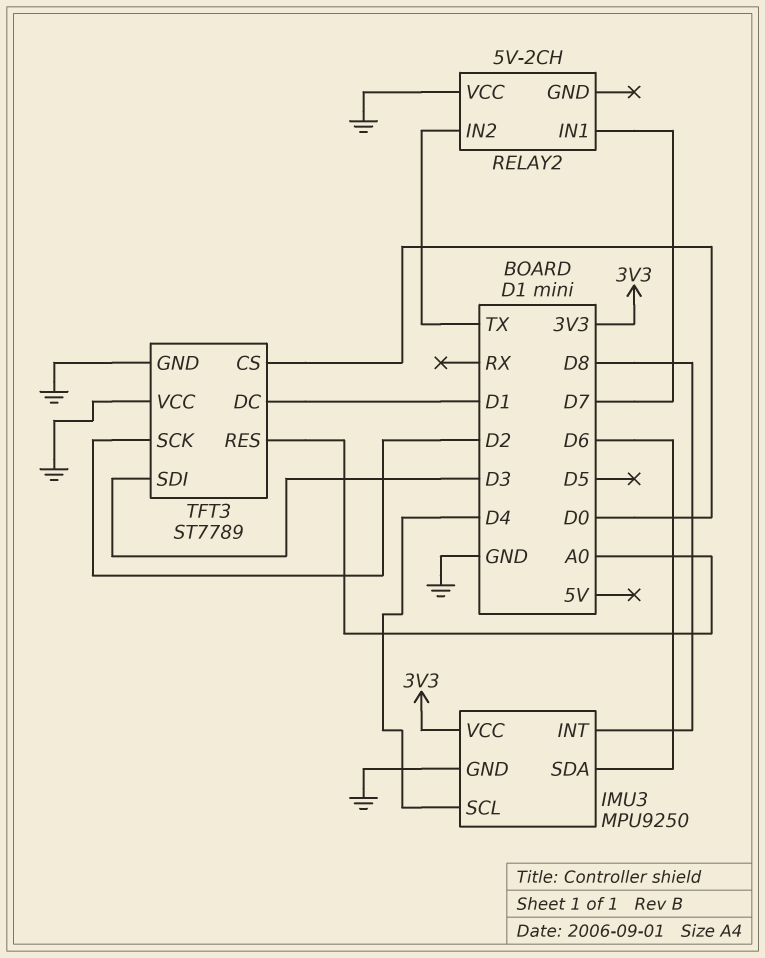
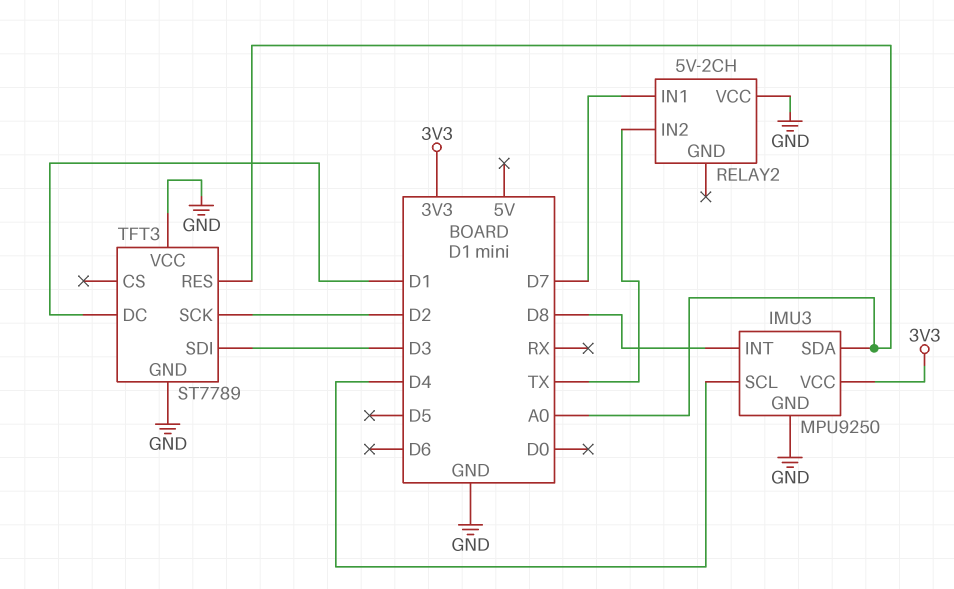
IMU3 pin SDA: D6 -> A0
TFT3 pin CS: D0 -> none

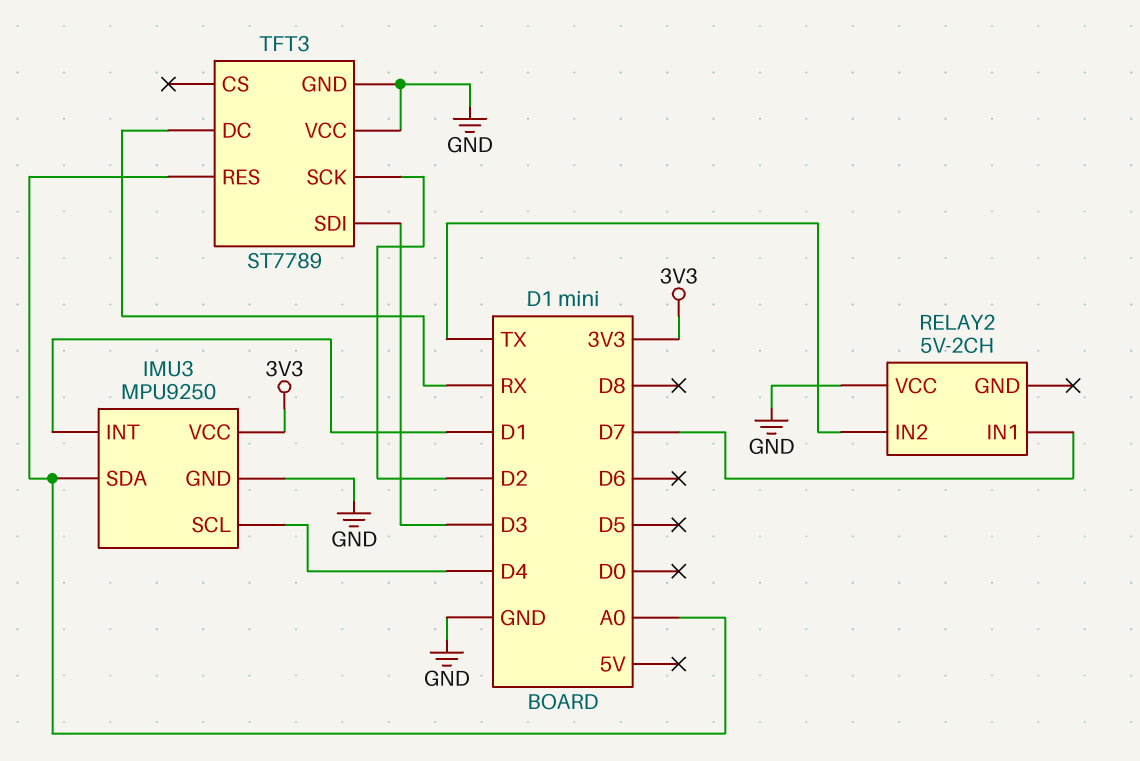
IMU3 pin INT: D8 -> D1
TFT3 pin DC: D1 -> RX

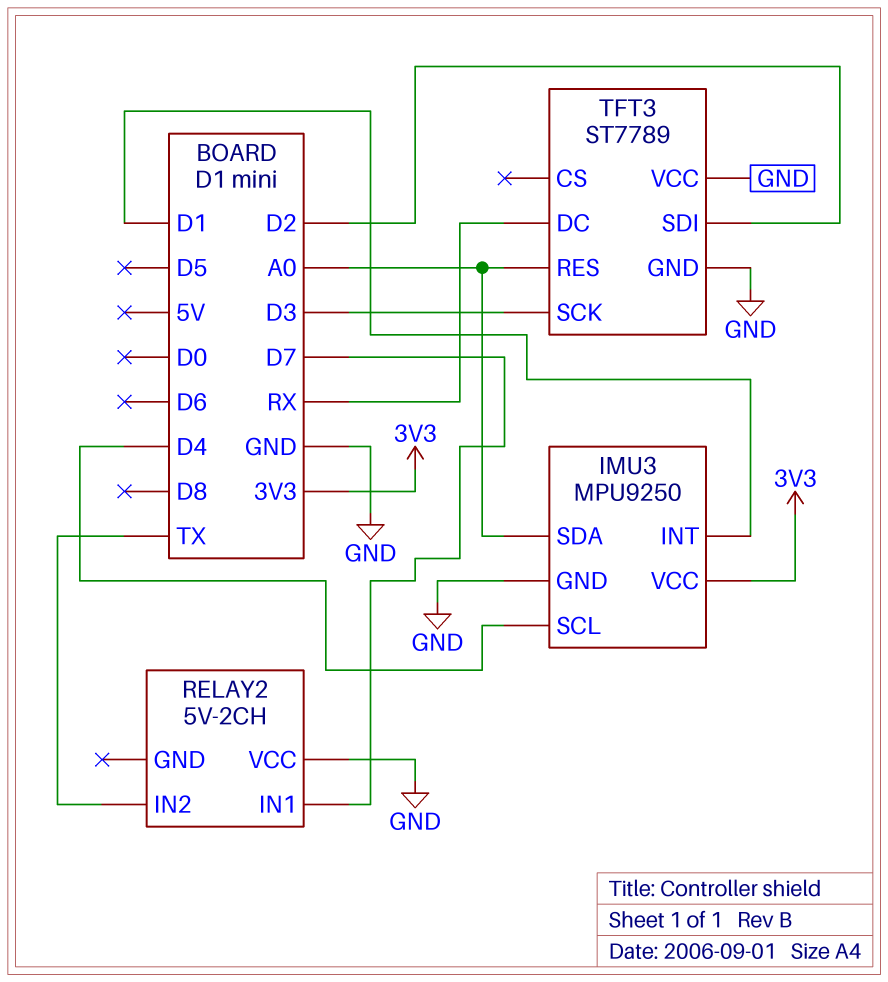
TFT3 pin SCK: D2 -> D3
TFT3 pin SDI: D3 -> D2

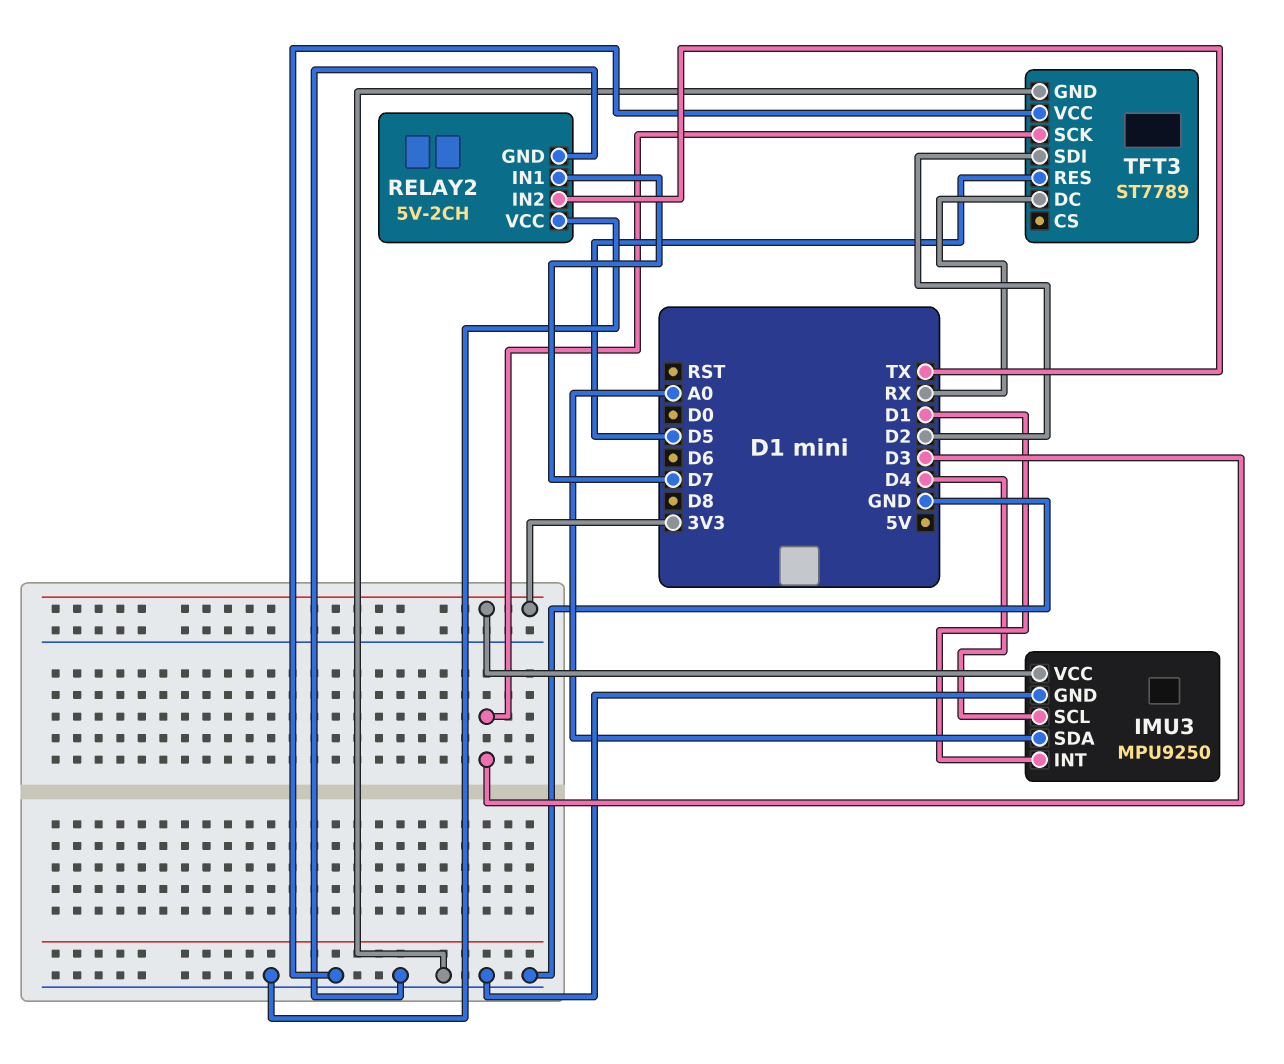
RELAY2 pin GND: none -> GND
TFT3 pin RES: A0 -> D5

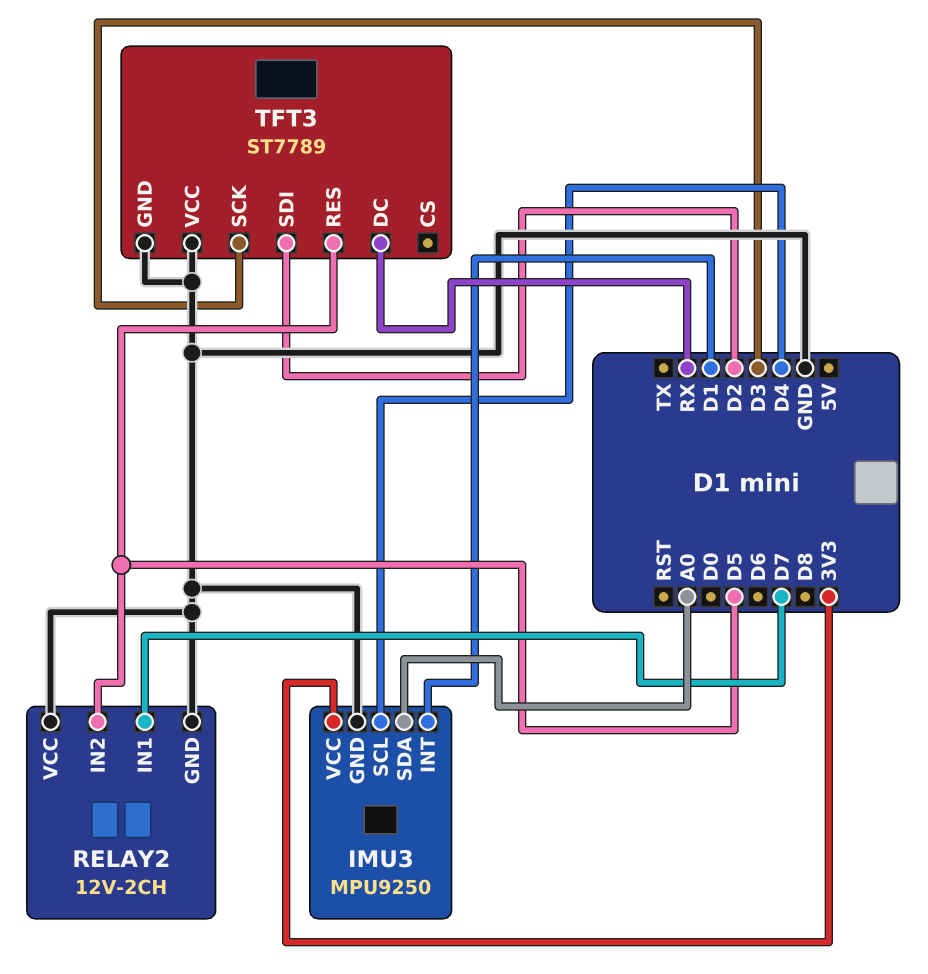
RELAY2: 5V-2CH -> 12V-2CH
RELAY2 pin IN2: TX -> D5

